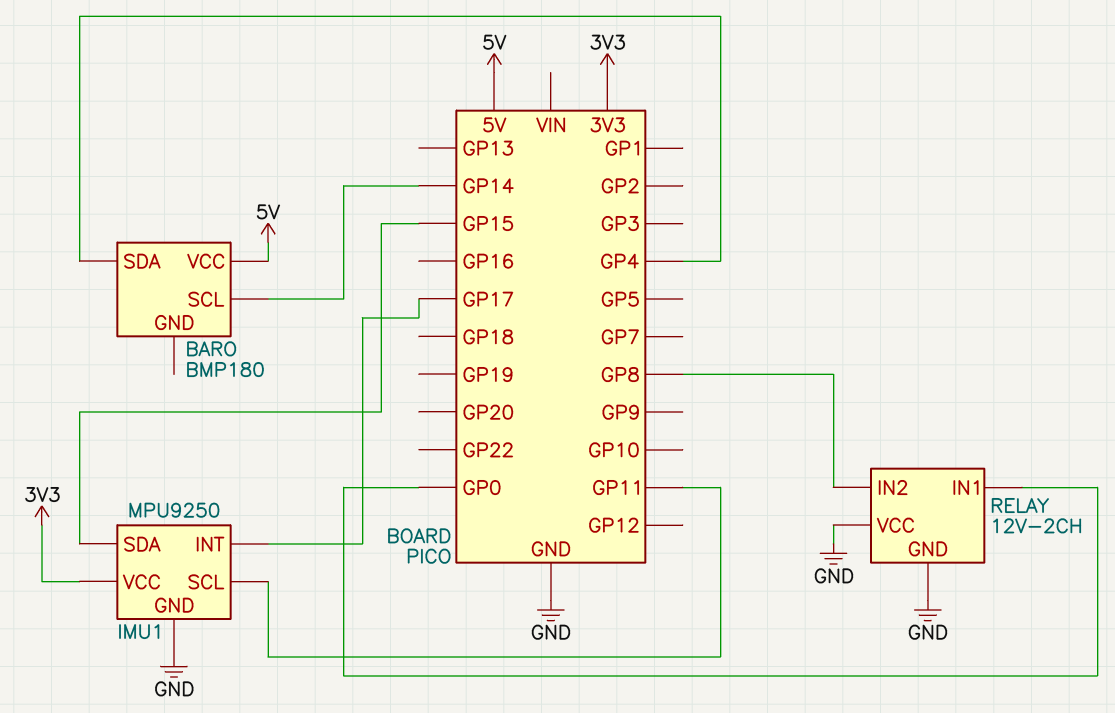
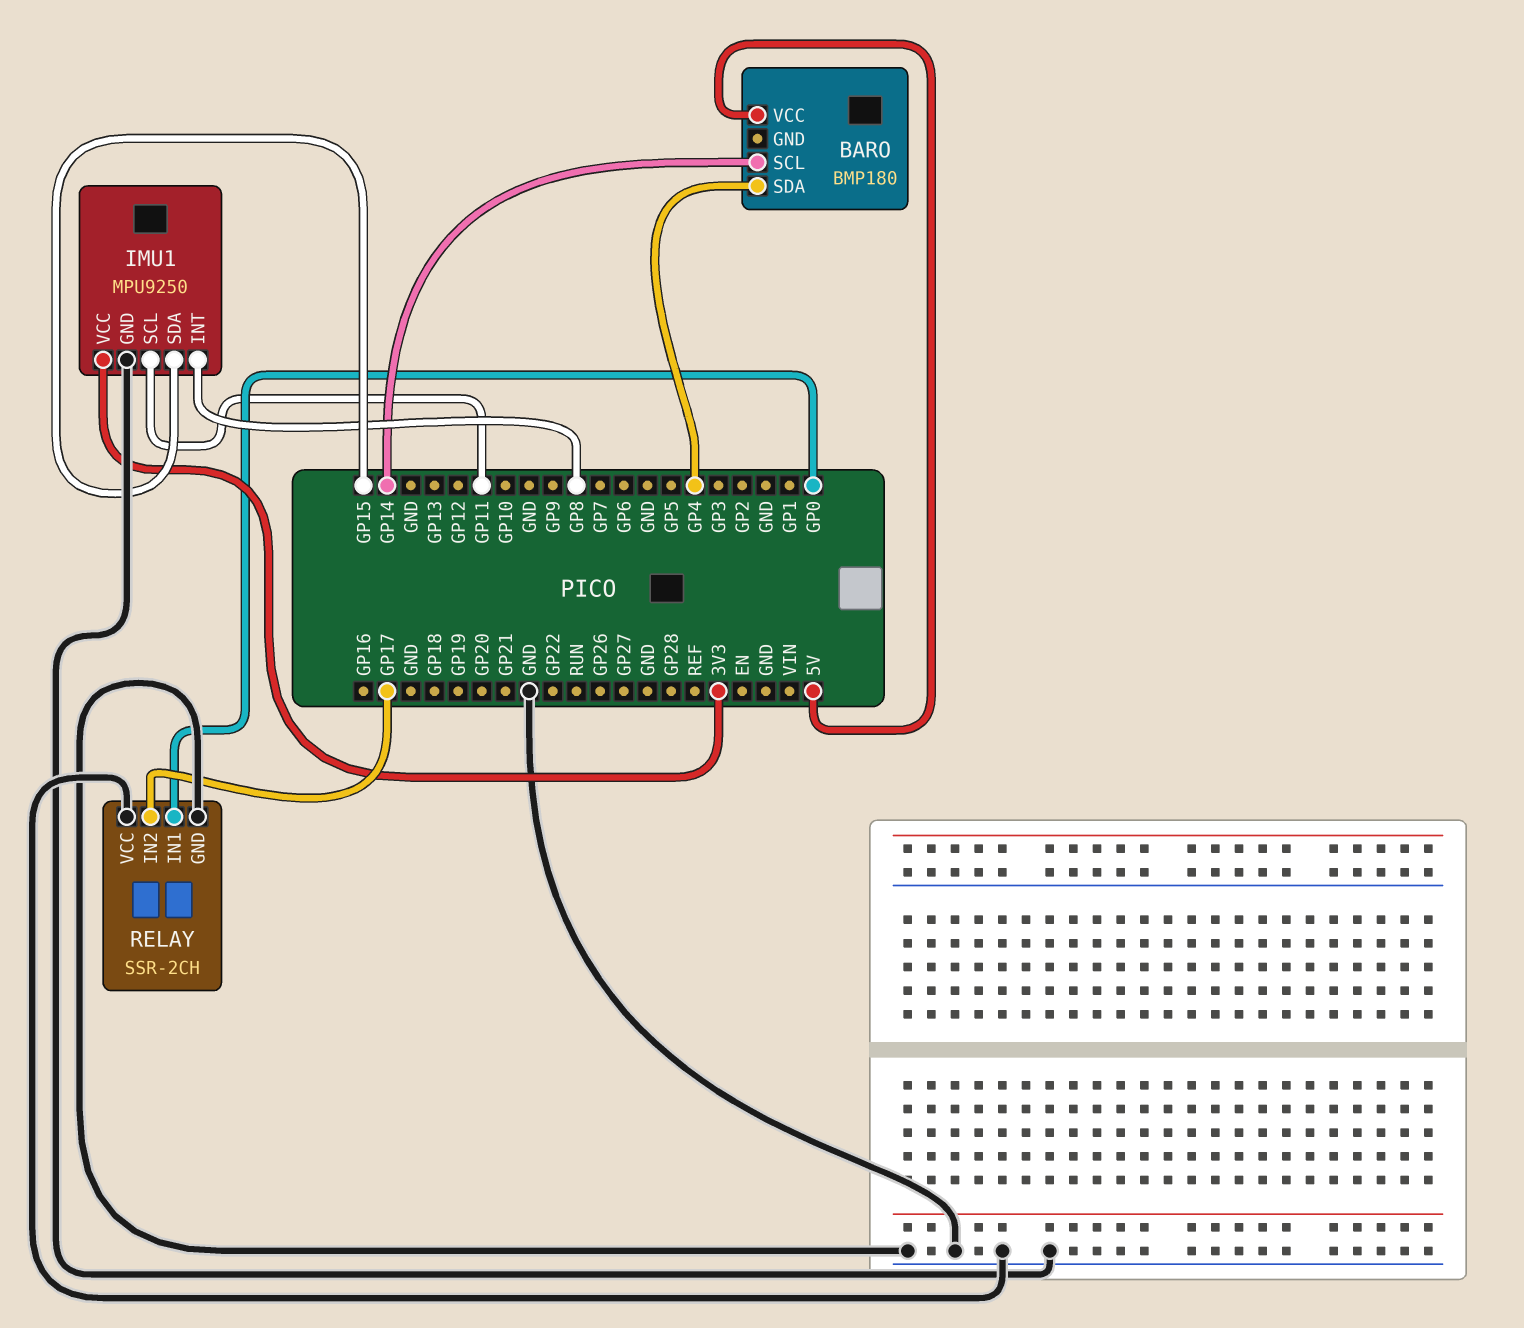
IMU1 pin INT: GP17 -> GP8
RELAY: 12V-2CH -> SSR-2CH
RELAY pin IN2: GP8 -> GP17

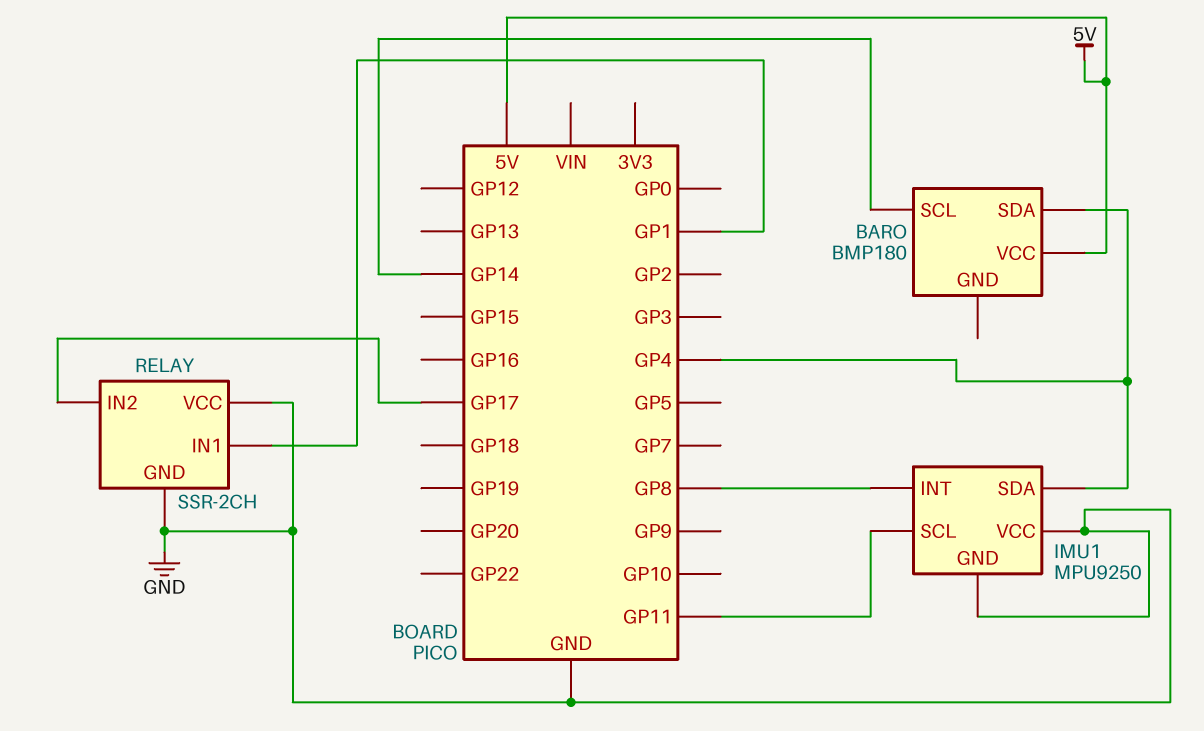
IMU1 pin SDA: GP15 -> GP4
IMU1 pin VCC: 3V3 -> GND
RELAY pin IN1: GP0 -> GP1

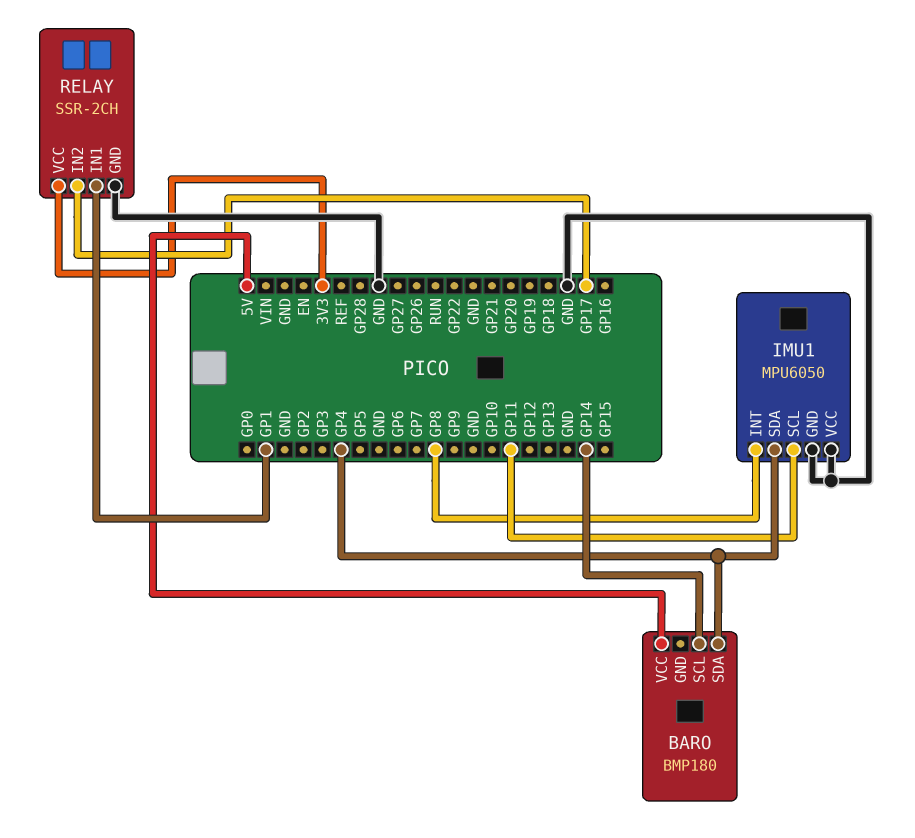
IMU1: MPU9250 -> MPU6050
RELAY pin VCC: GND -> 3V3

